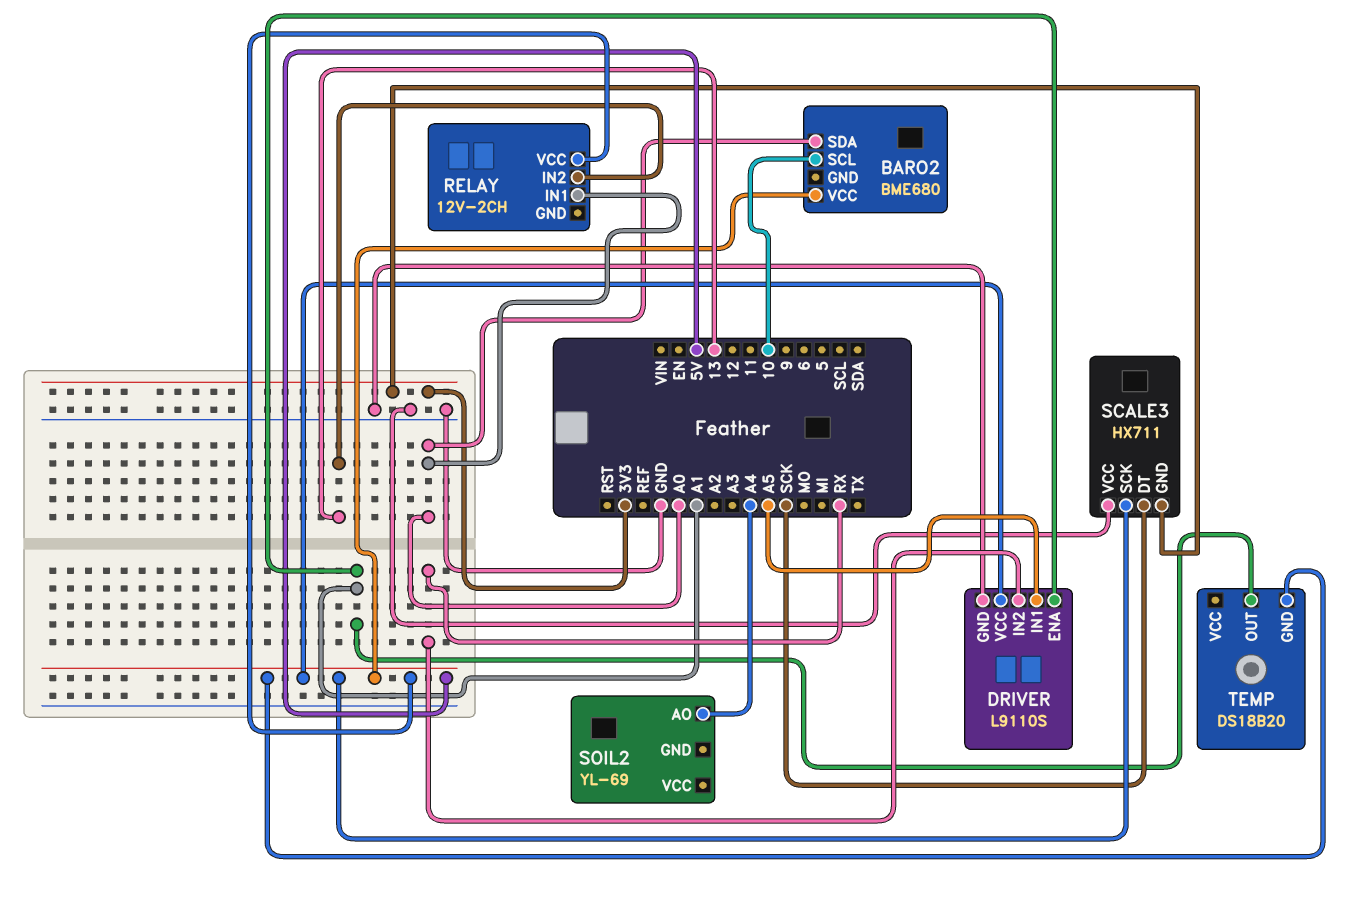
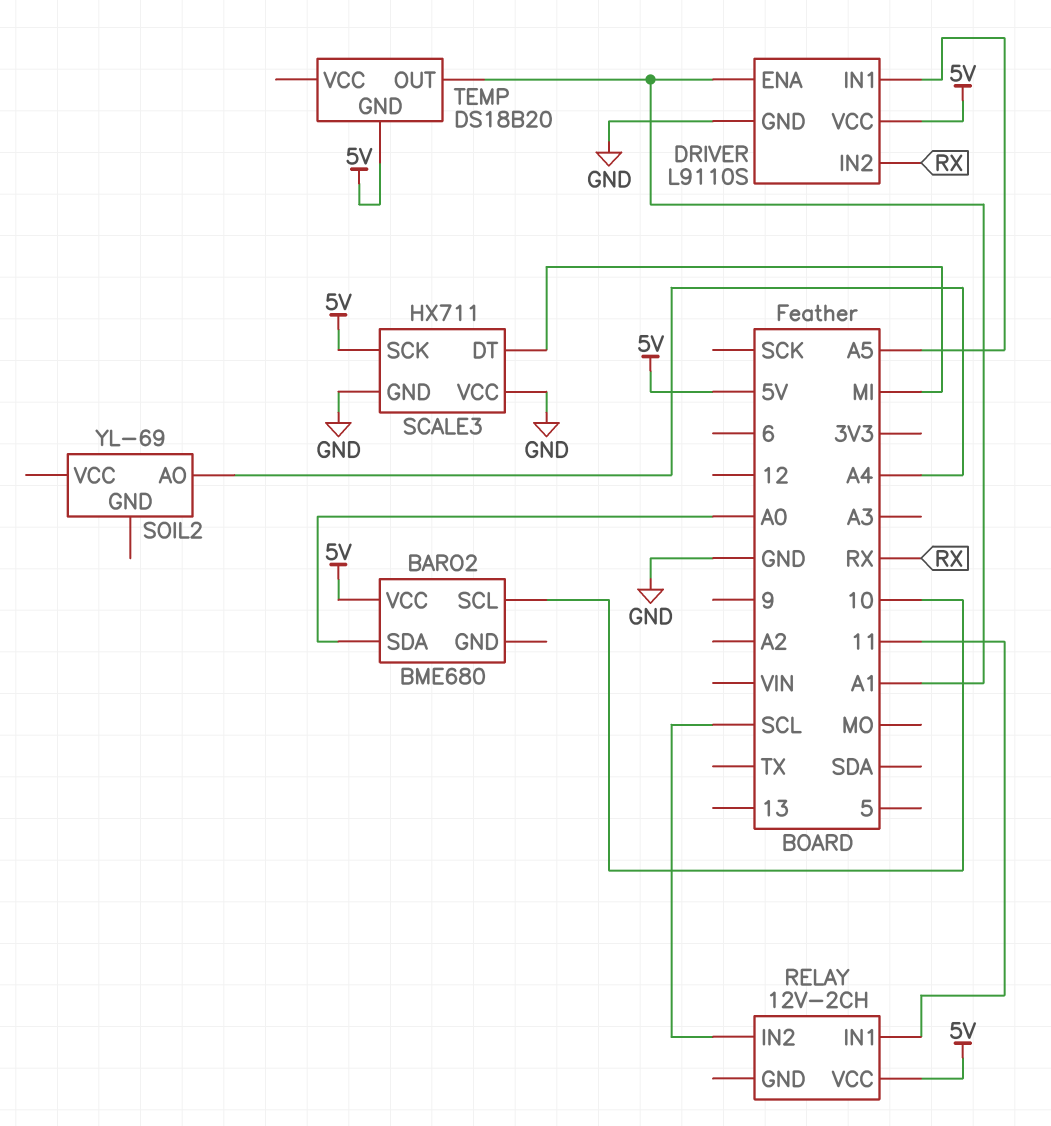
RELAY pin IN1: A0 -> 11
RELAY pin IN2: 13 -> SCL
SCALE3 pin DT: SCK -> MI
SCALE3 pin GND: 3V3 -> GND

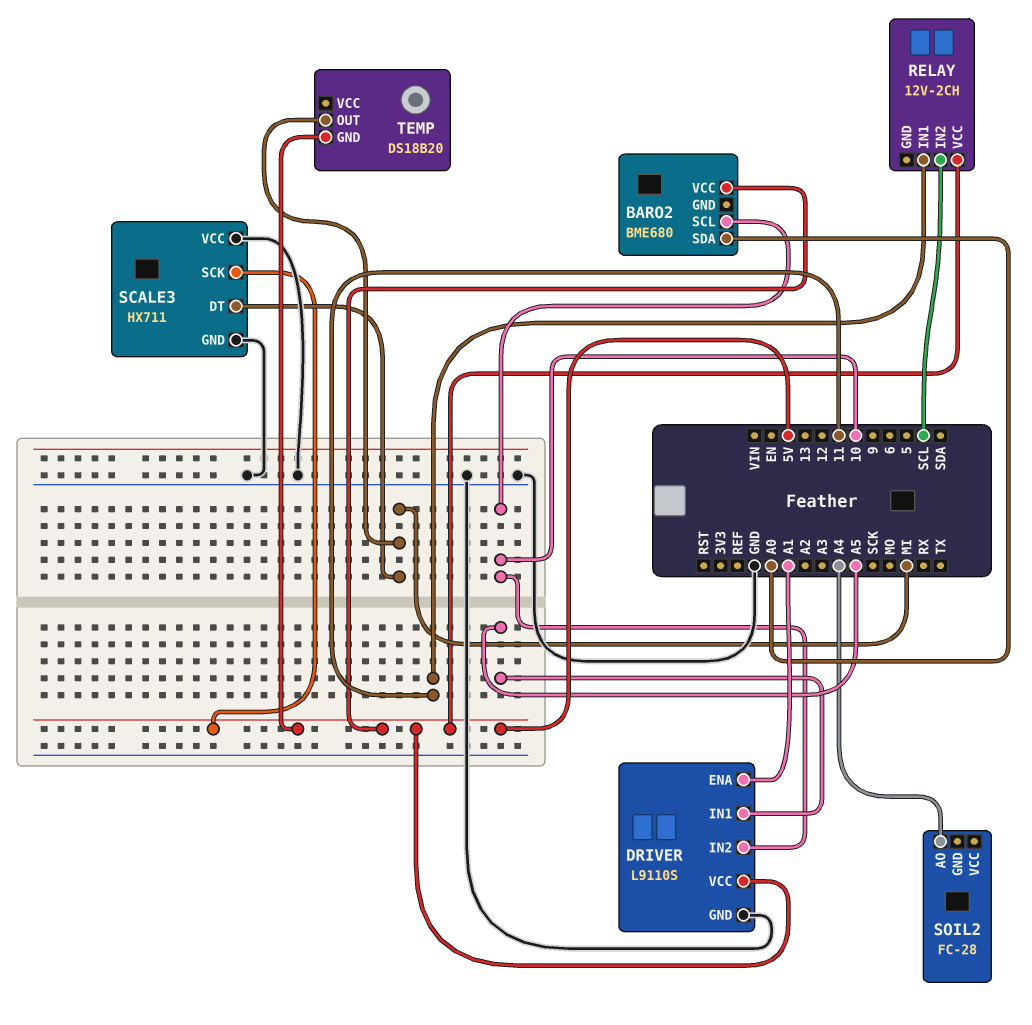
DRIVER pin IN2: RX -> 10
SOIL2: YL-69 -> FC-28
TEMP pin OUT: A1 -> MI

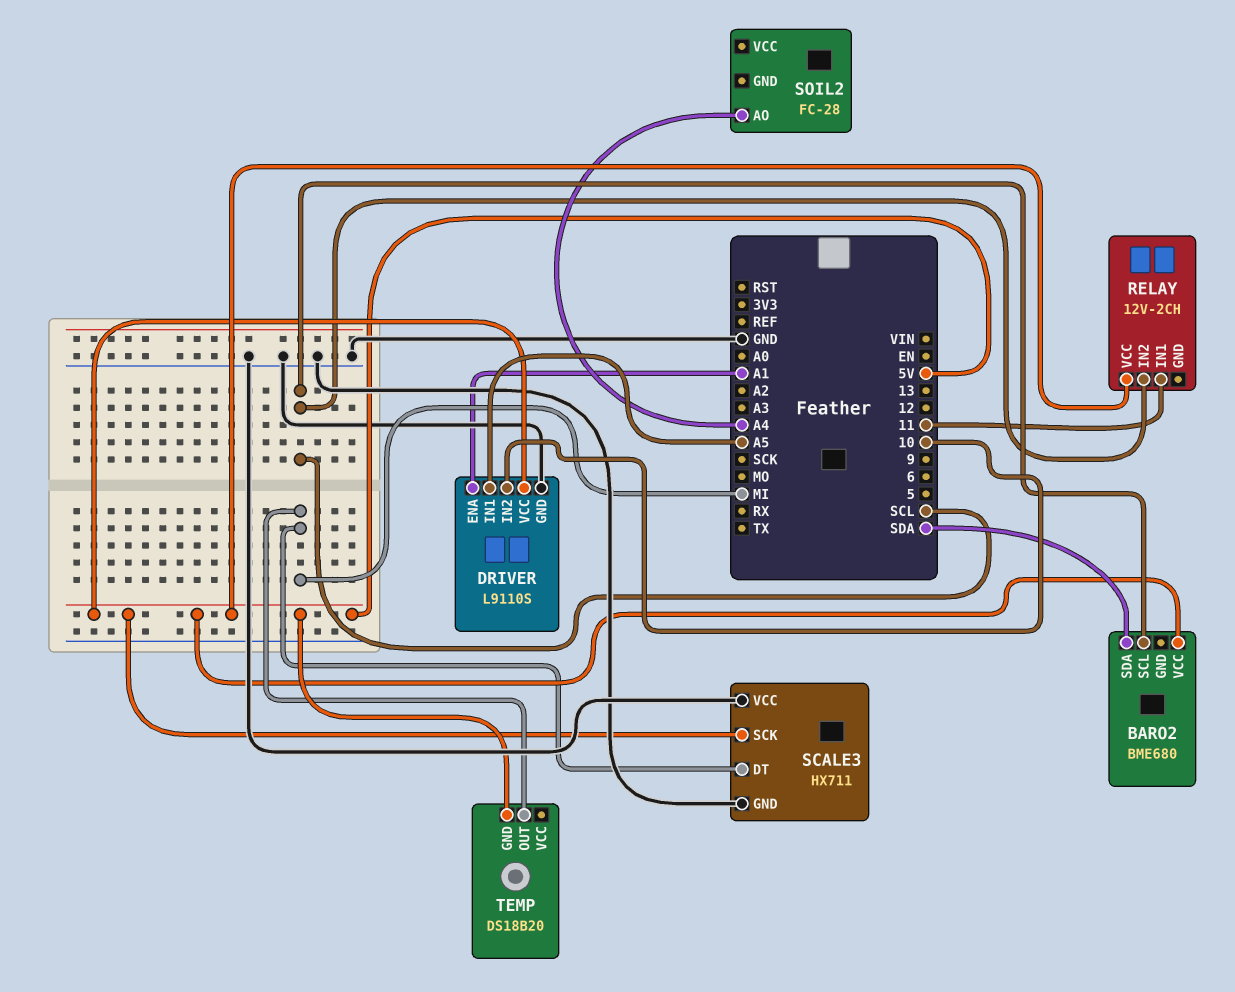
BARO2 pin SCL: 10 -> SCL
BARO2 pin SDA: A0 -> SDA

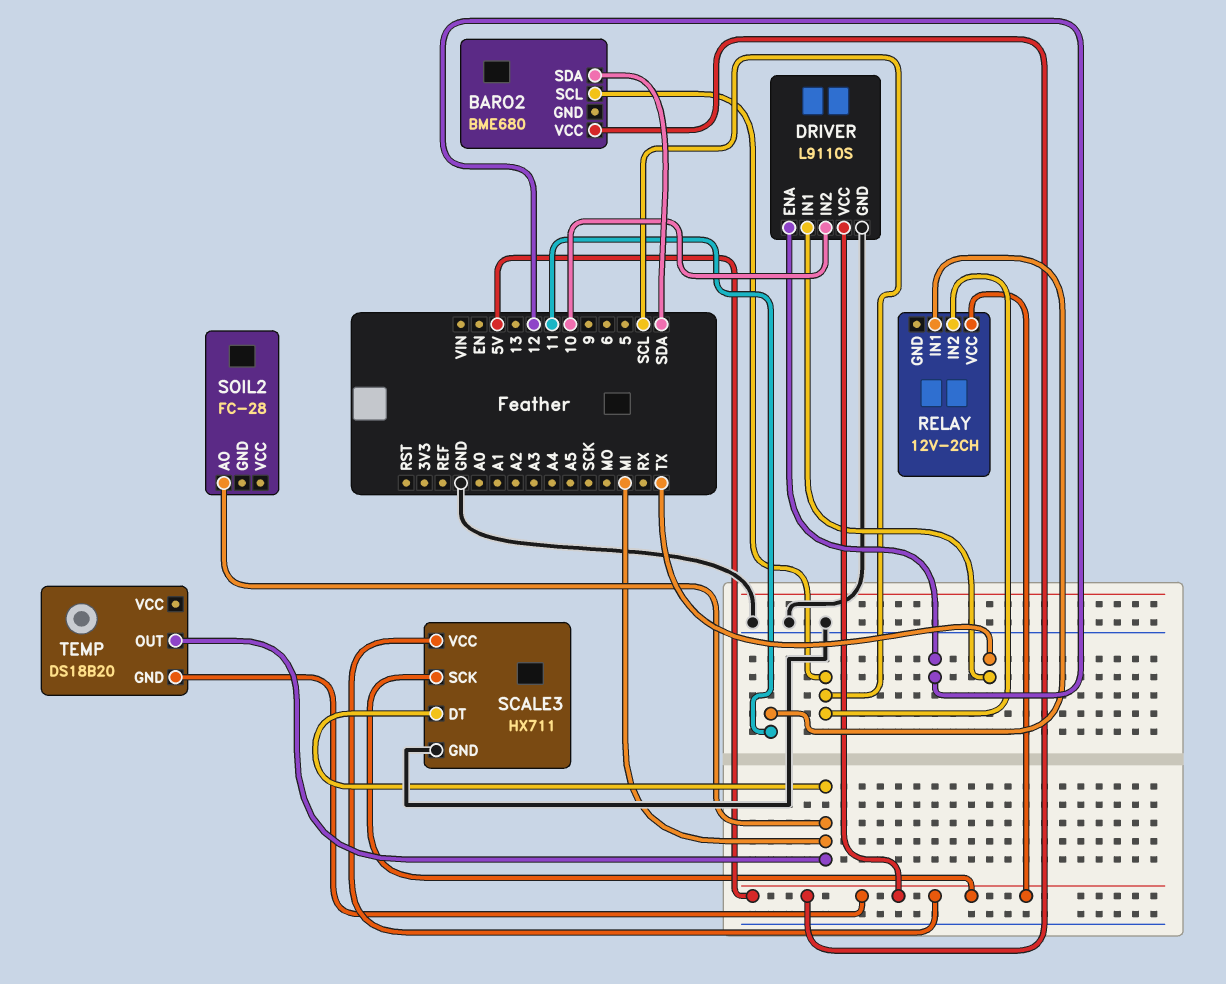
DRIVER pin ENA: A1 -> 12
DRIVER pin IN1: A5 -> TX
SCALE3 pin VCC: GND -> 5V
SOIL2 pin AO: A4 -> MI

